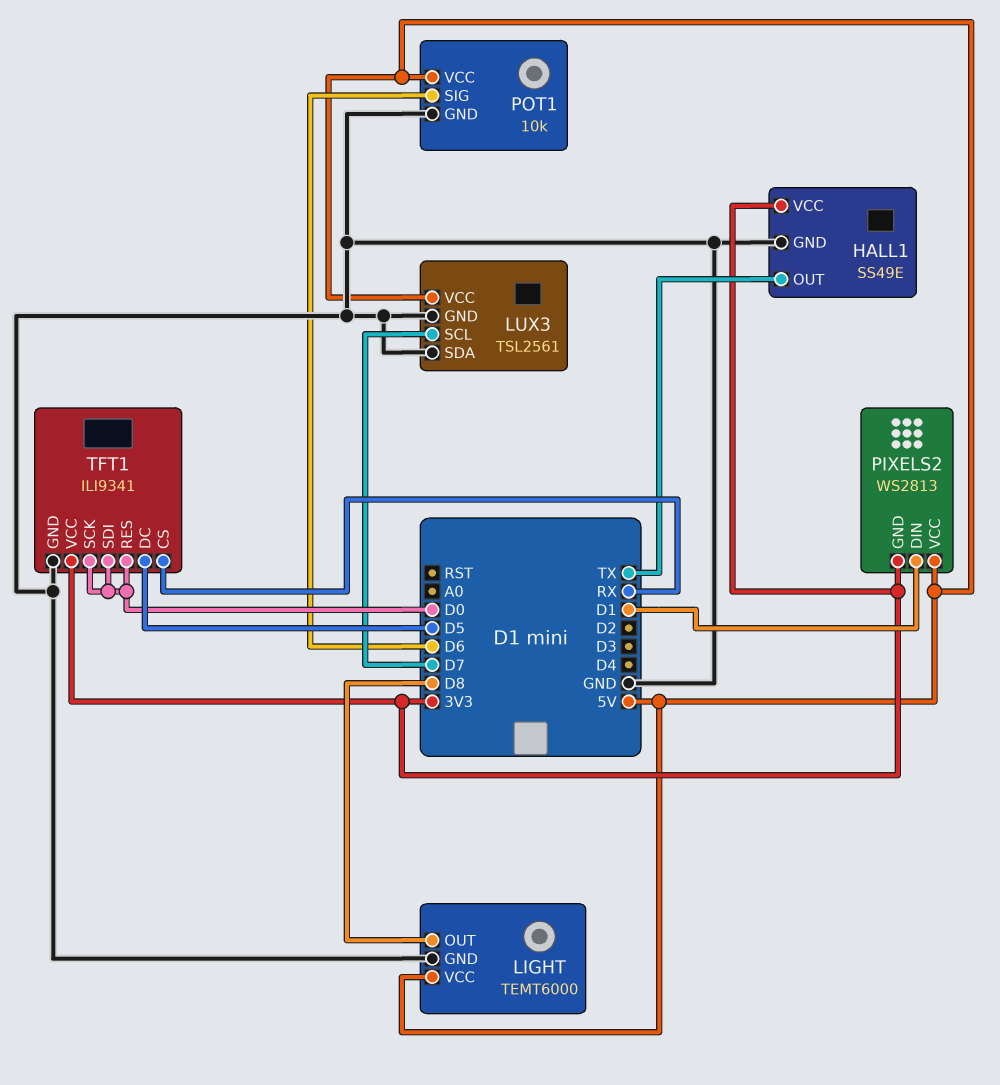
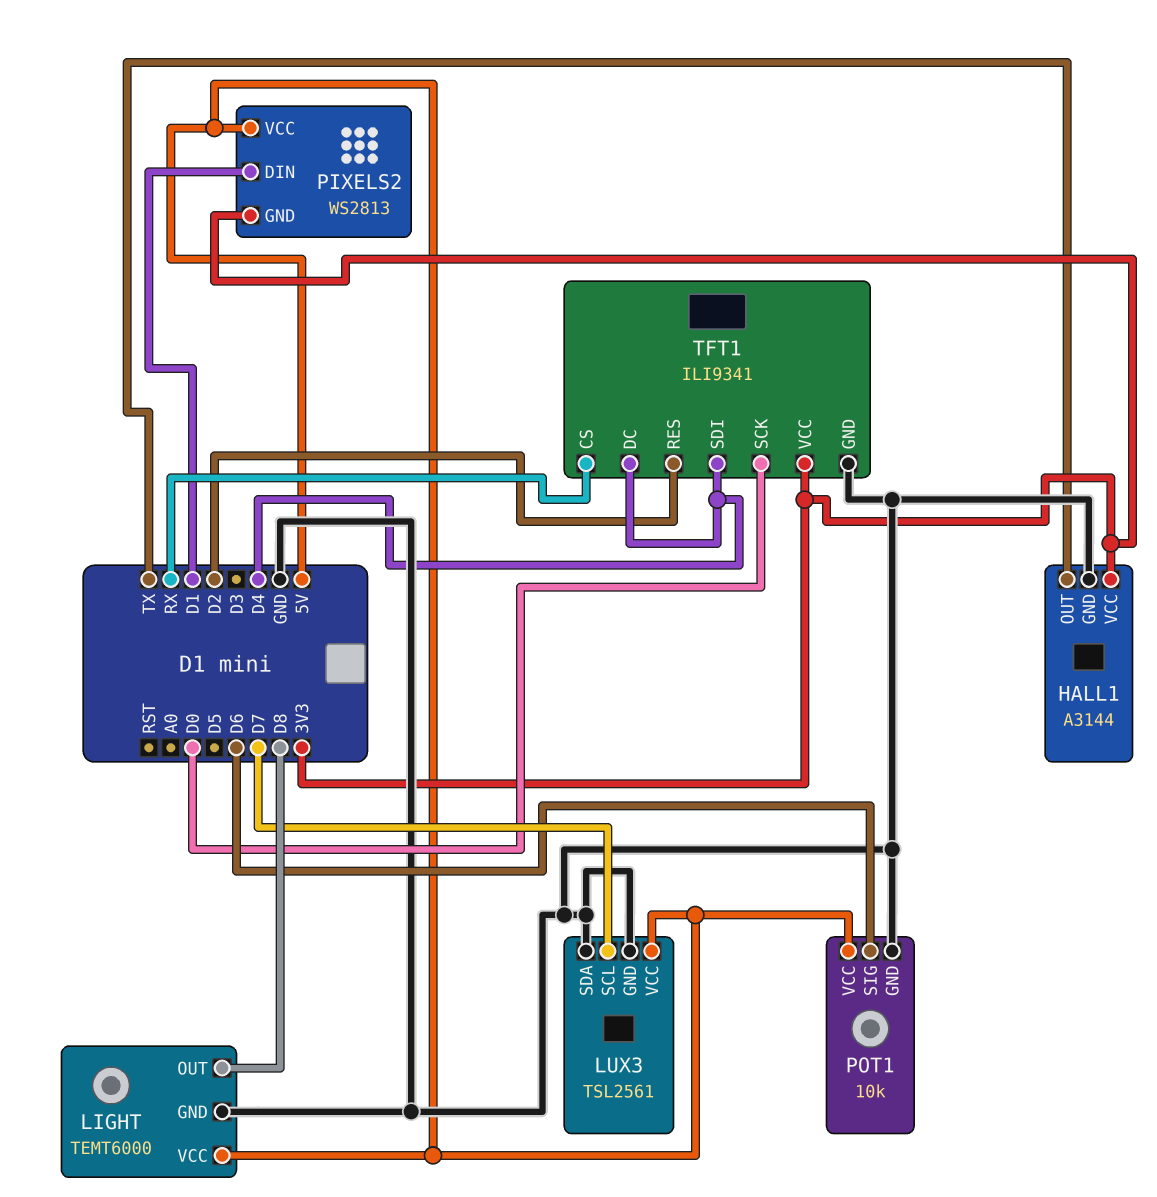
HALL1: SS49E -> A3144
TFT1 pin DC: D5 -> D4
TFT1 pin RES: D0 -> D2
TFT1 pin SDI: D0 -> D4

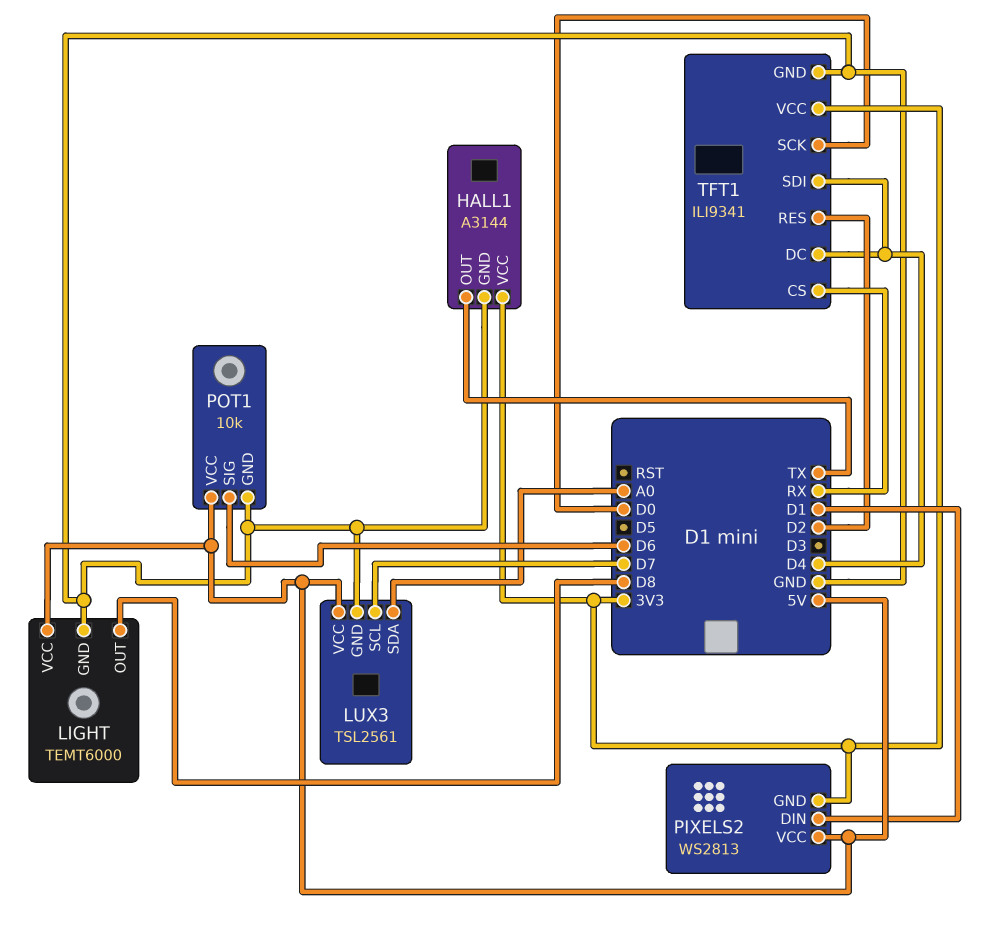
LUX3 pin SDA: GND -> A0

